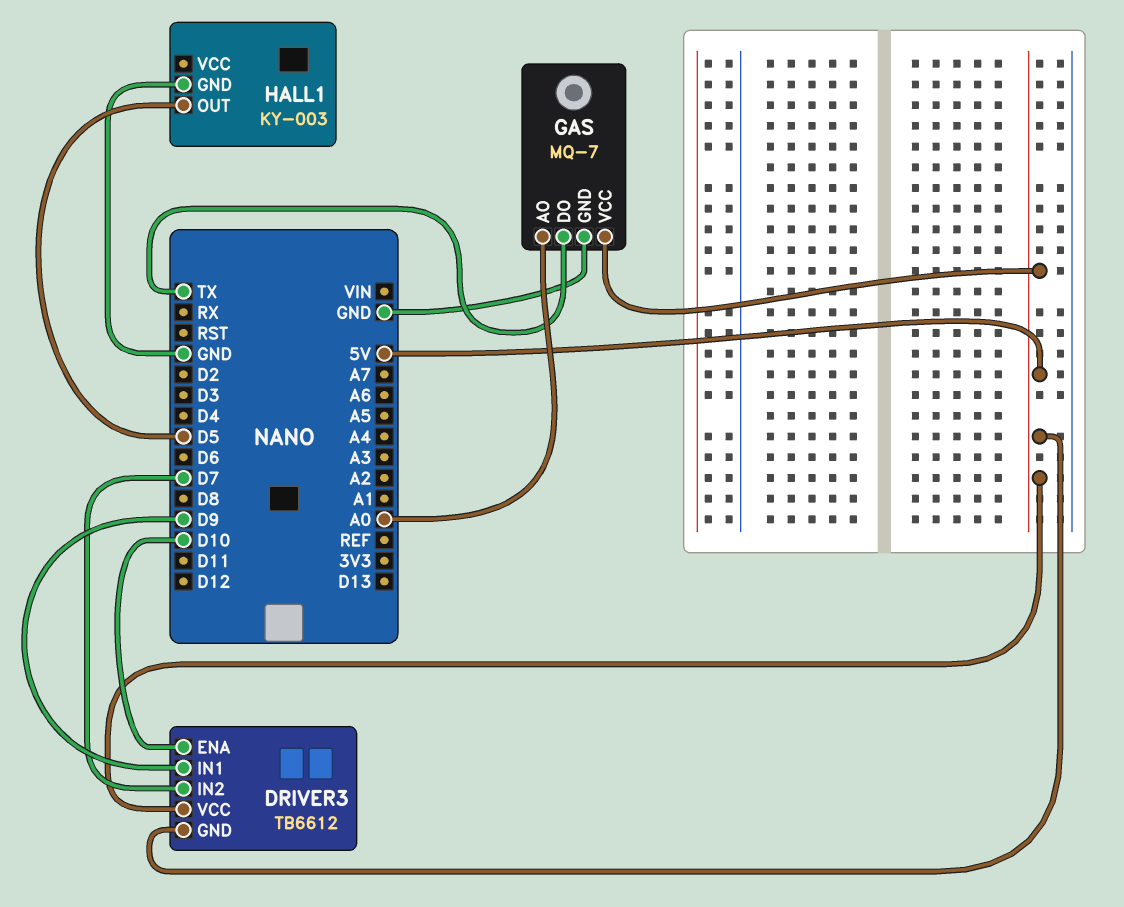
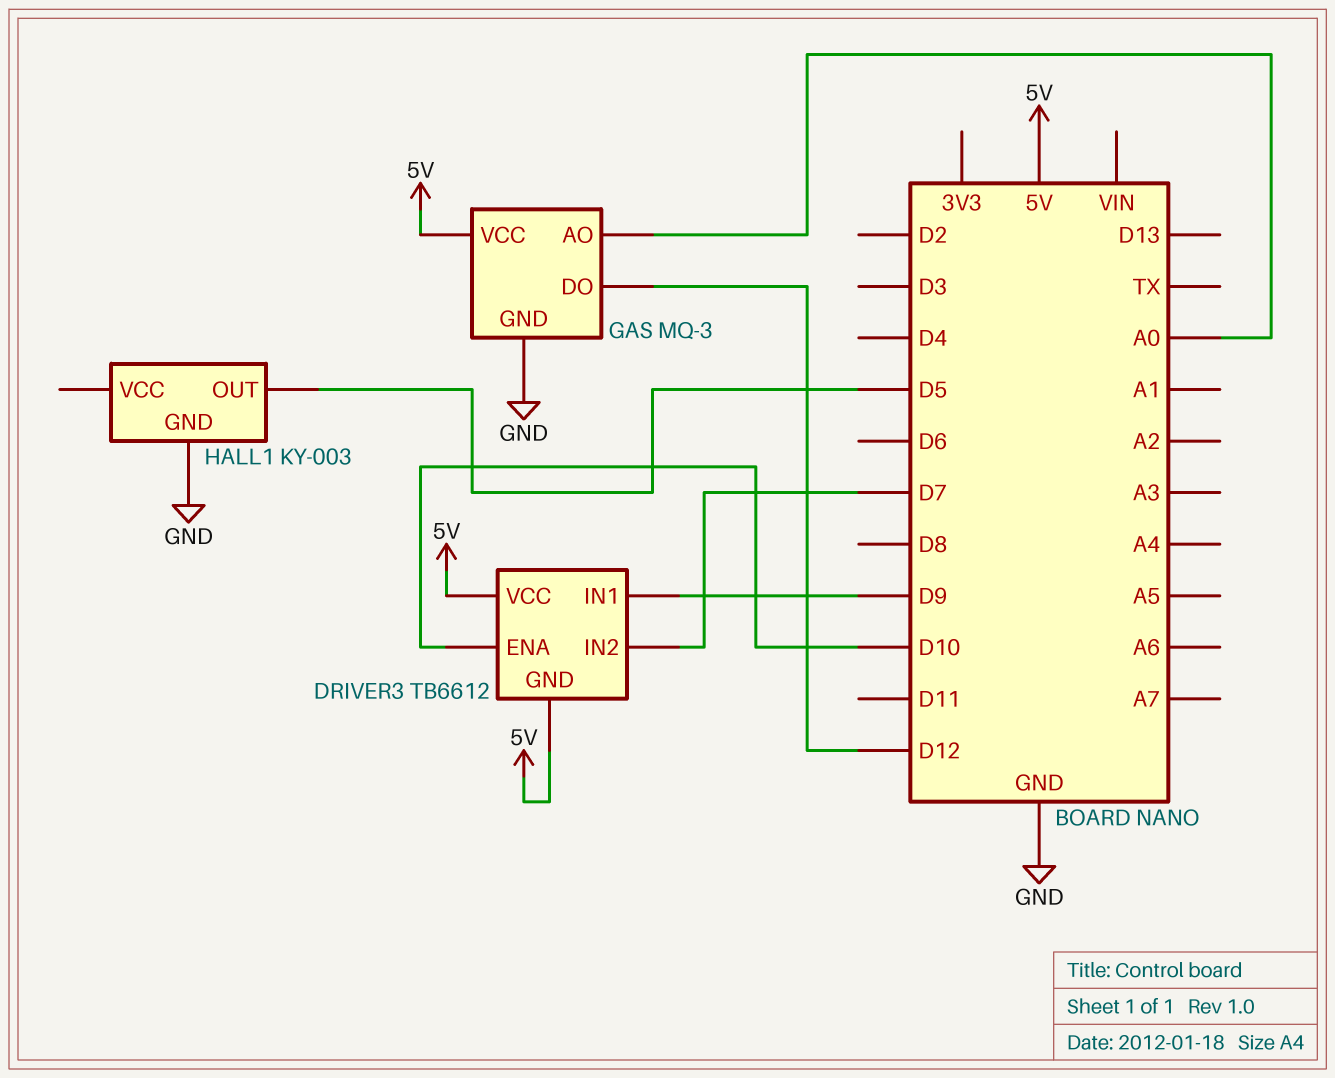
GAS: MQ-7 -> MQ-3
GAS pin DO: TX -> D12

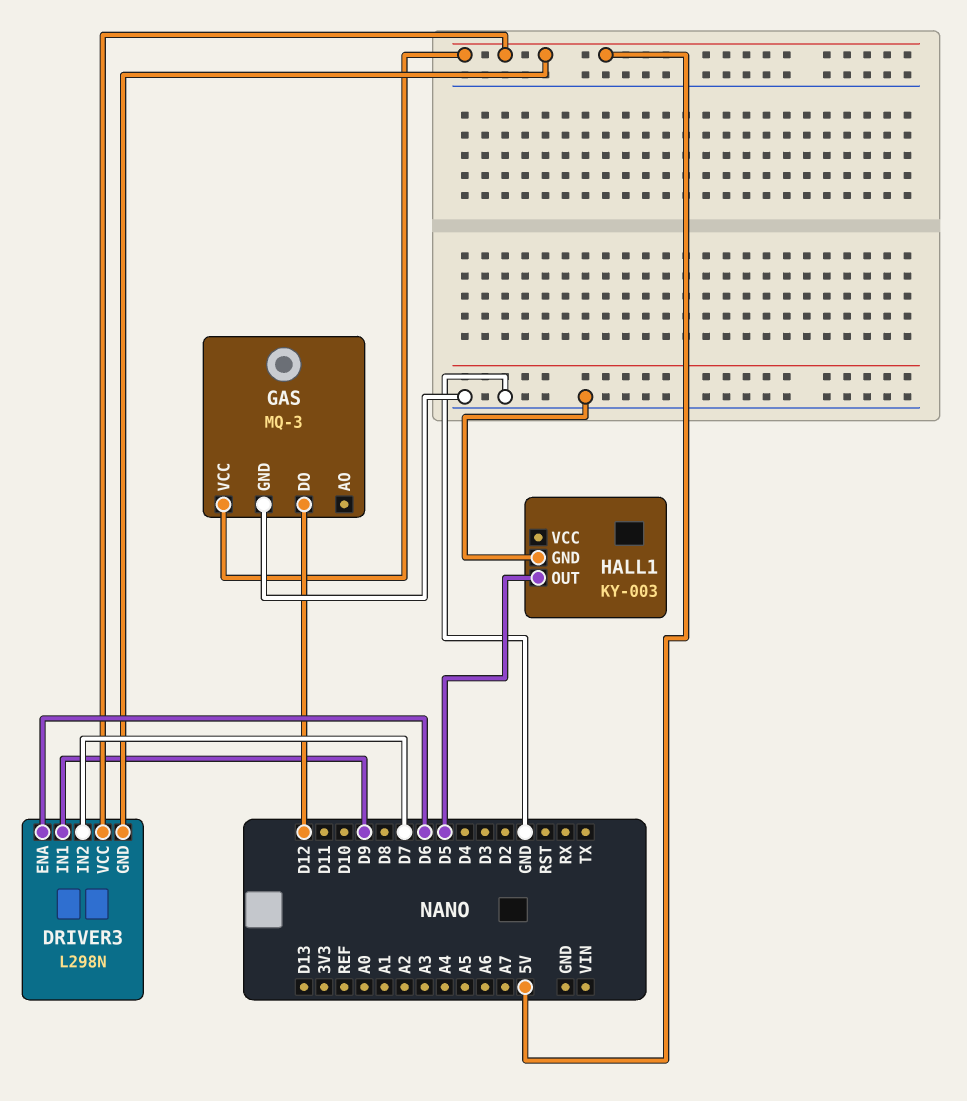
DRIVER3: TB6612 -> L298N
DRIVER3 pin ENA: D10 -> D6
GAS pin AO: A0 -> none

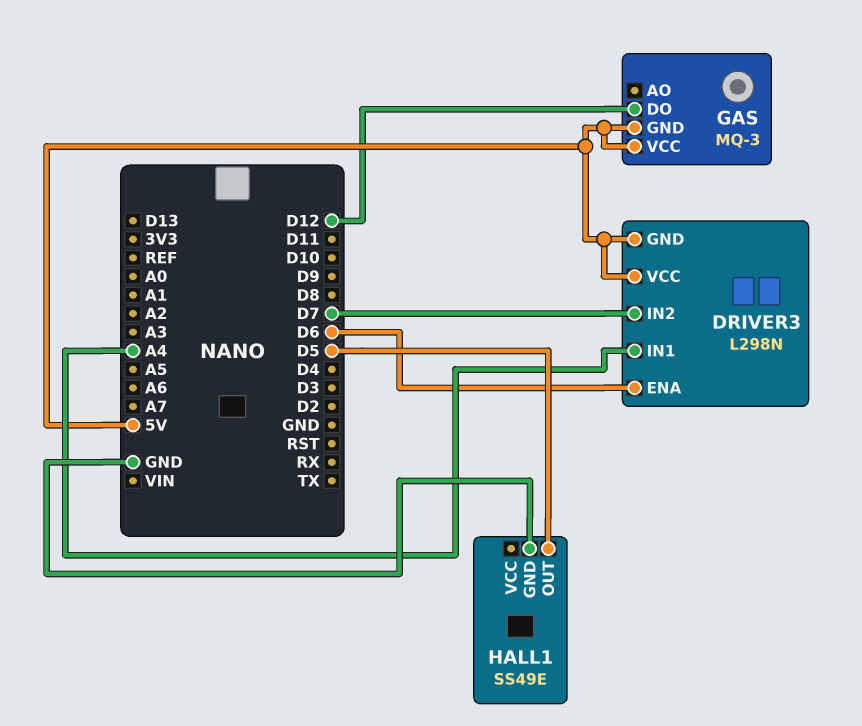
DRIVER3 pin IN1: D9 -> A4
GAS pin GND: GND -> 5V
HALL1: KY-003 -> SS49E

